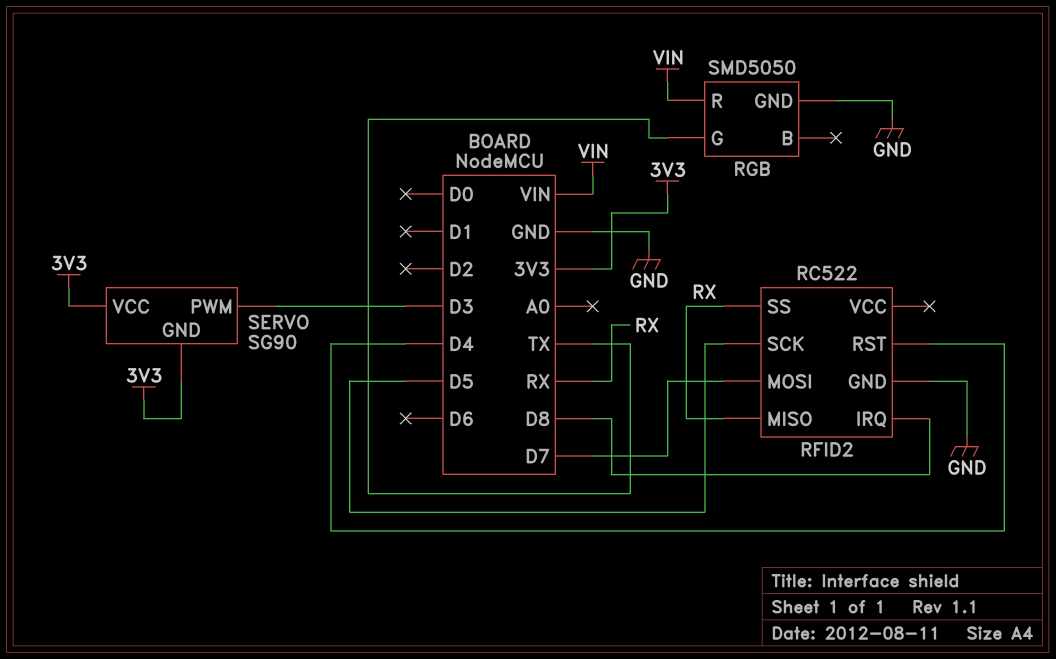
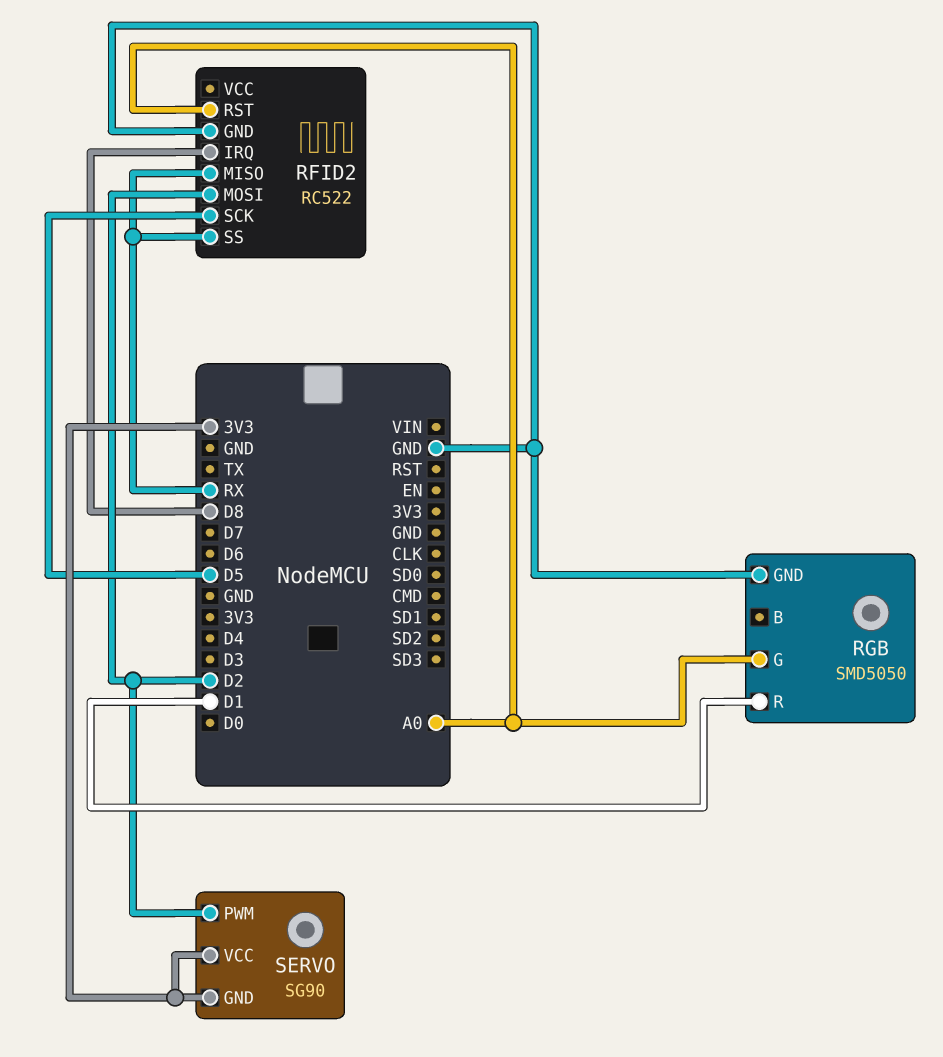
RFID2 pin MOSI: D7 -> D2
RFID2 pin RST: D4 -> A0
RGB pin G: TX -> A0
RGB pin R: VIN -> D1
SERVO pin PWM: D3 -> D2

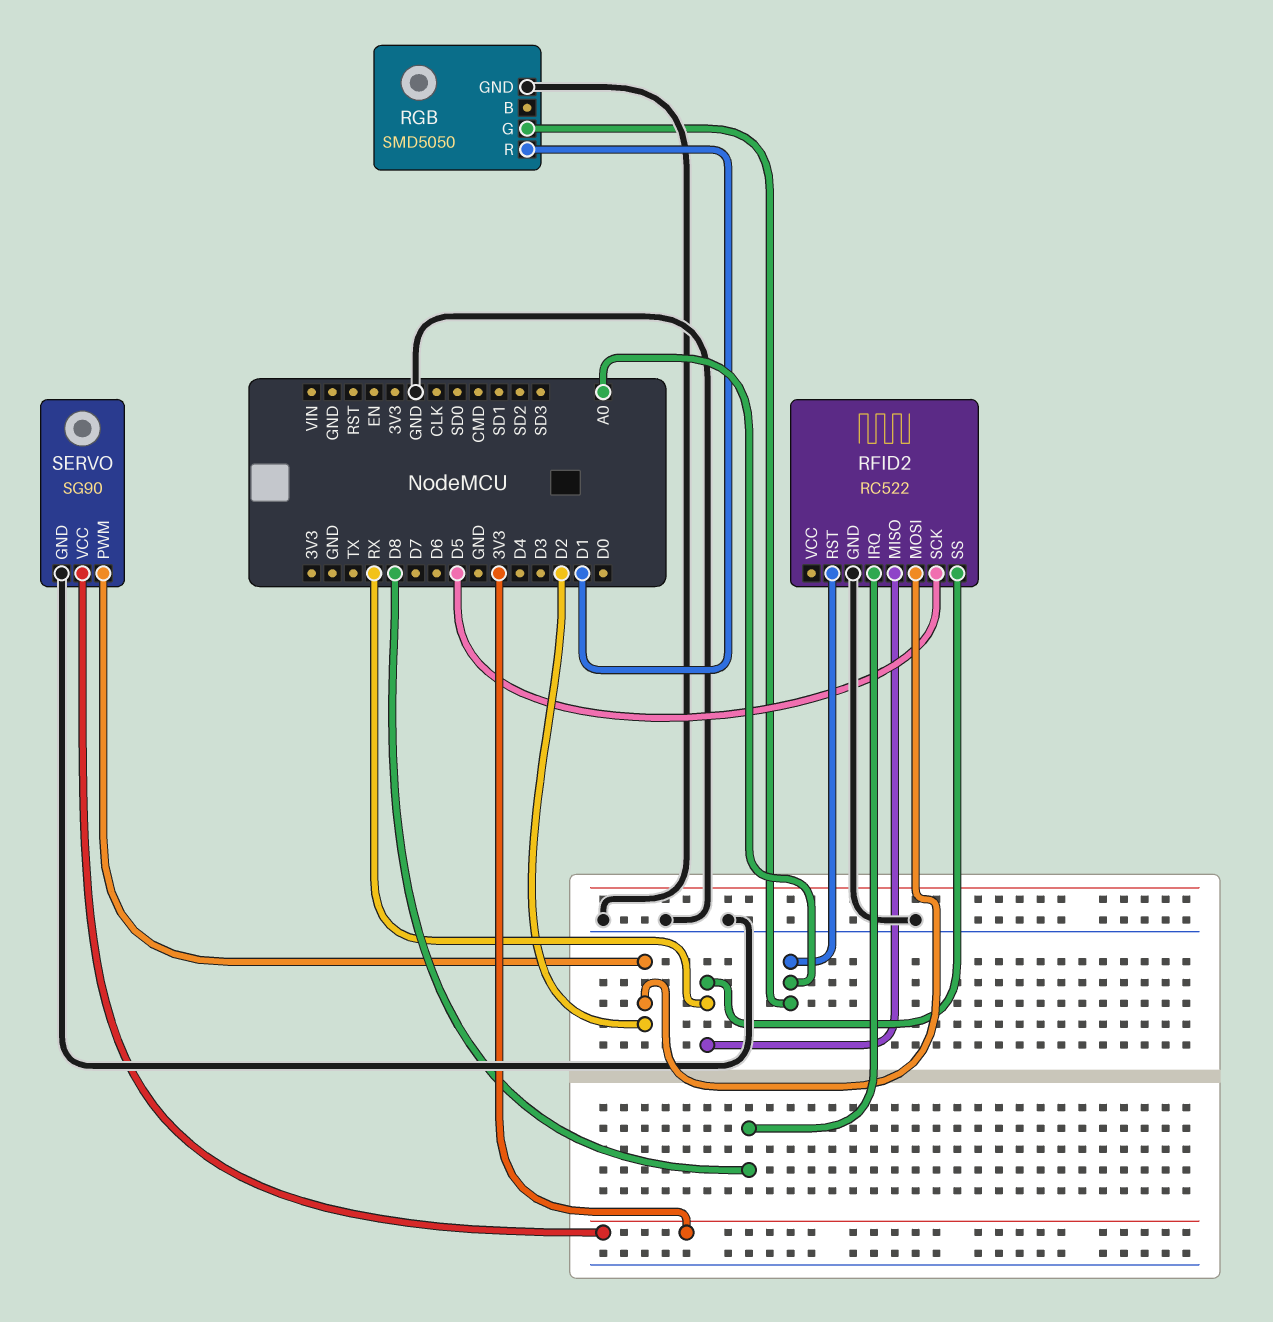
SERVO pin GND: 3V3 -> GND

